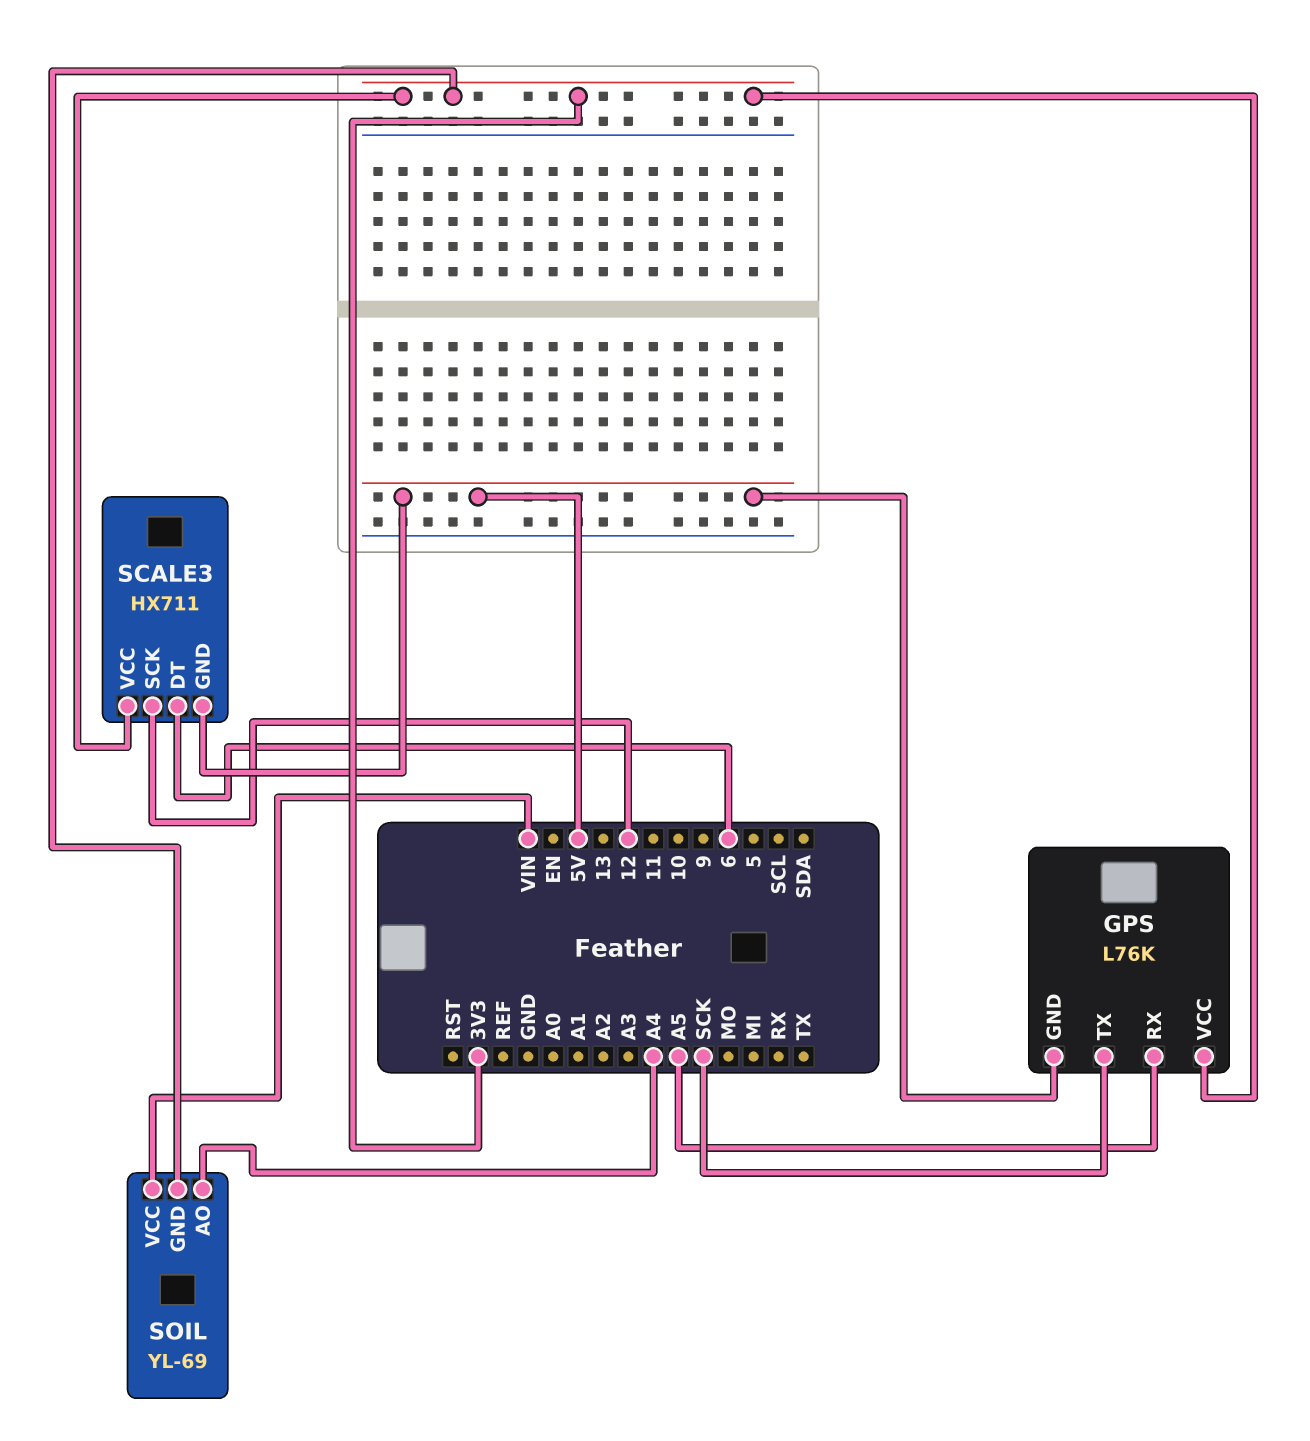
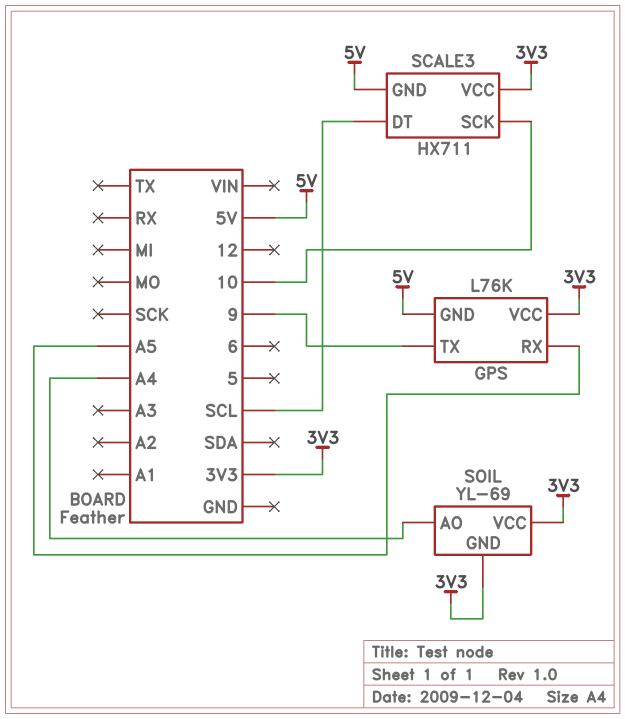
GPS pin TX: SCK -> 9
SCALE3 pin DT: 6 -> SCL
SCALE3 pin SCK: 12 -> 10
SOIL pin VCC: VIN -> 3V3

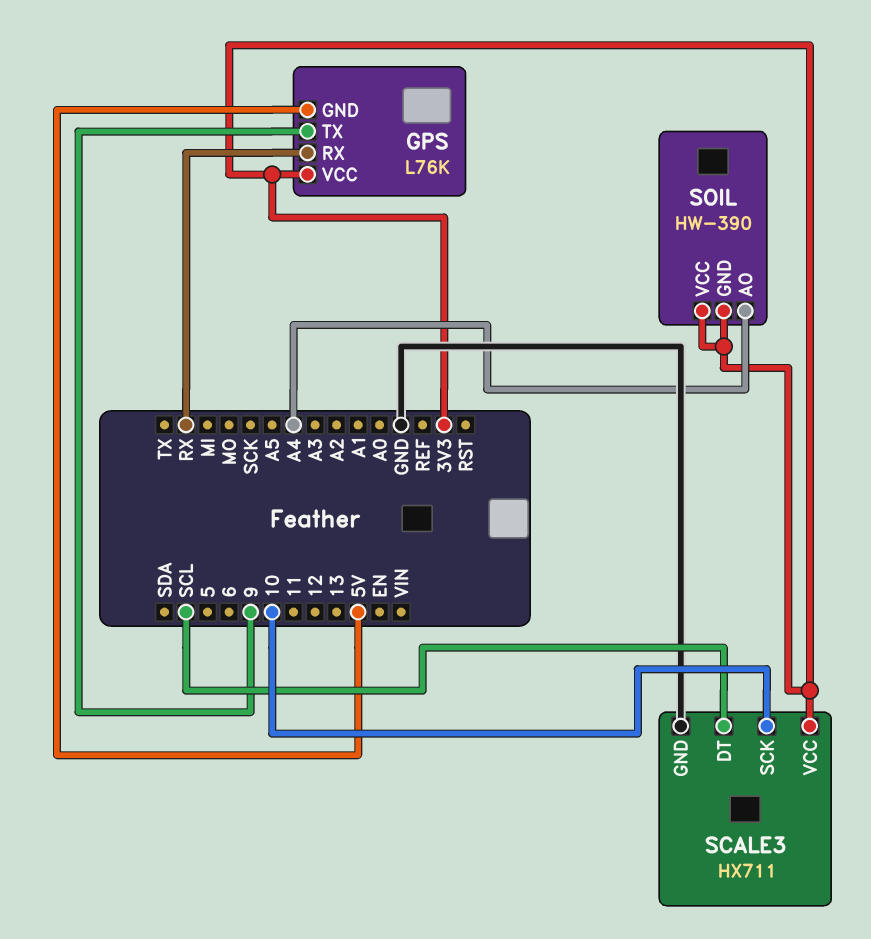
GPS pin RX: A5 -> RX
SCALE3 pin GND: 5V -> GND
SOIL: YL-69 -> HW-390

